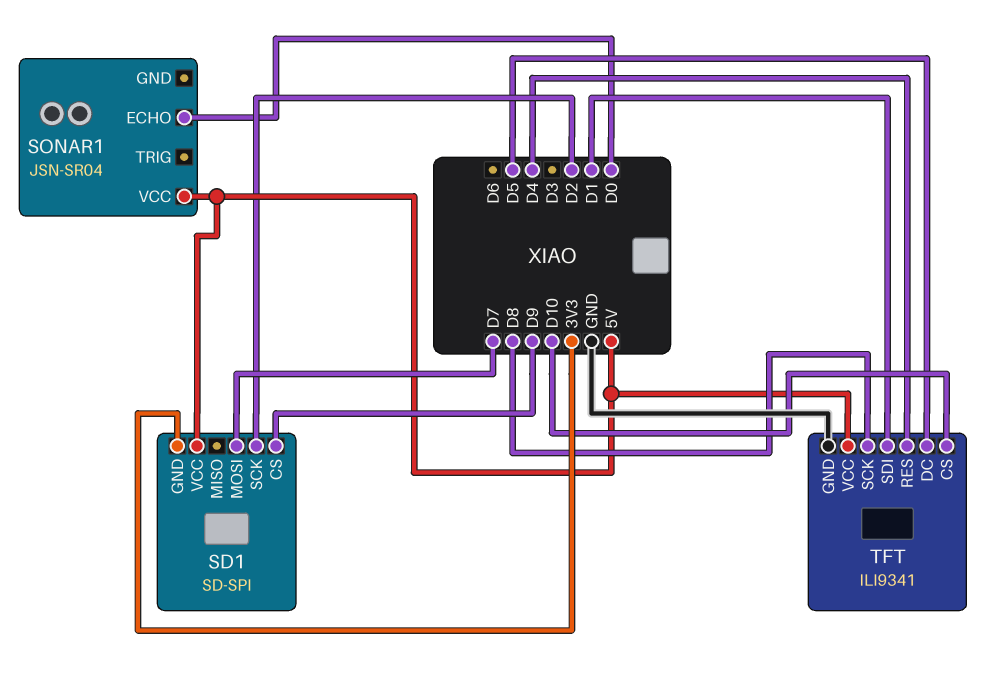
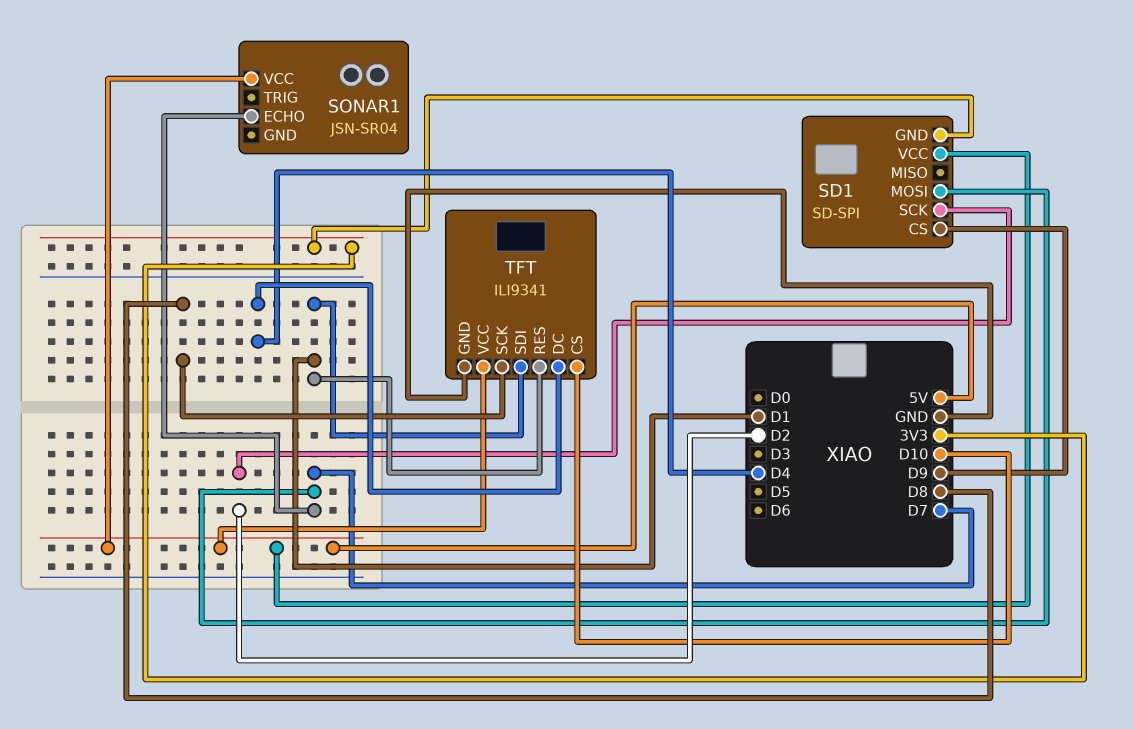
SONAR1 pin ECHO: D0 -> D7
TFT pin DC: D5 -> D4
TFT pin RES: D4 -> D1

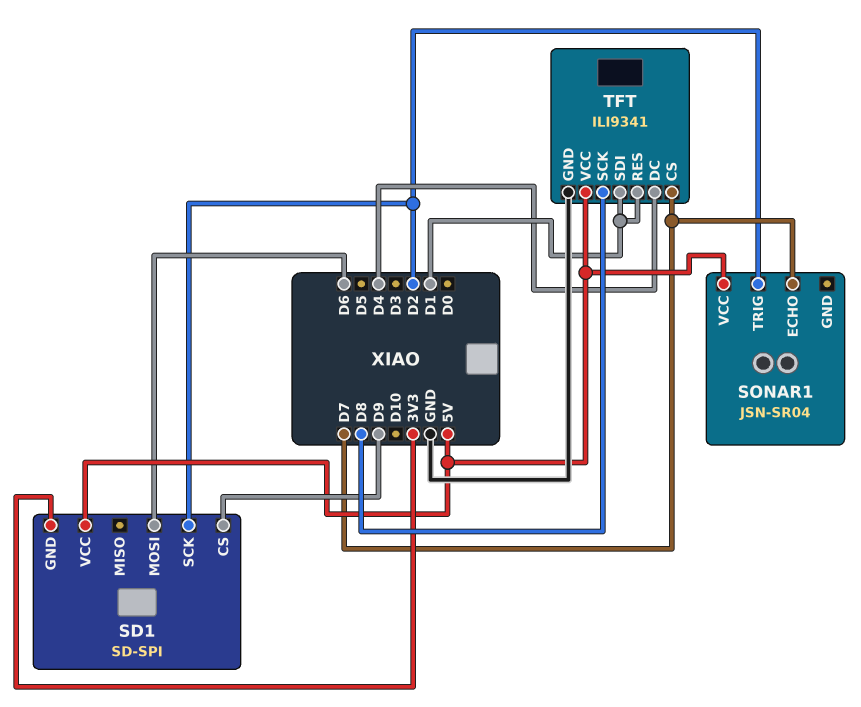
SD1 pin MOSI: D7 -> D6
SONAR1 pin TRIG: none -> D2
TFT pin CS: D10 -> D7

